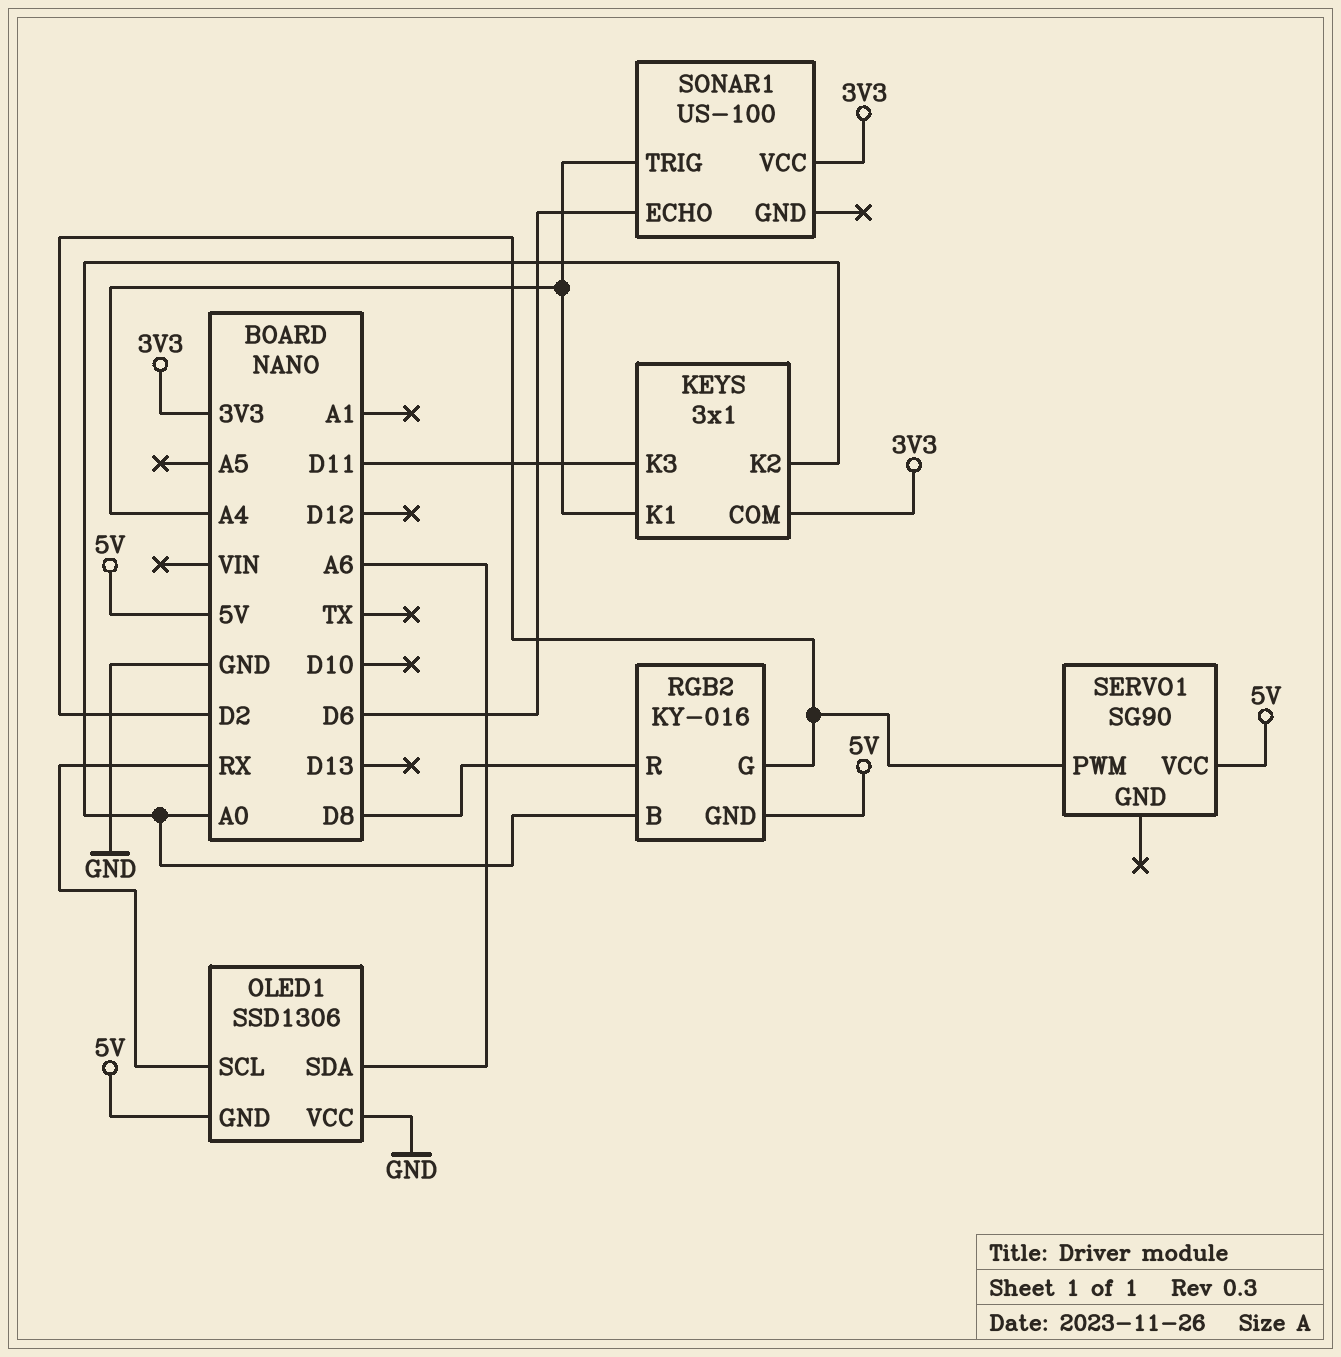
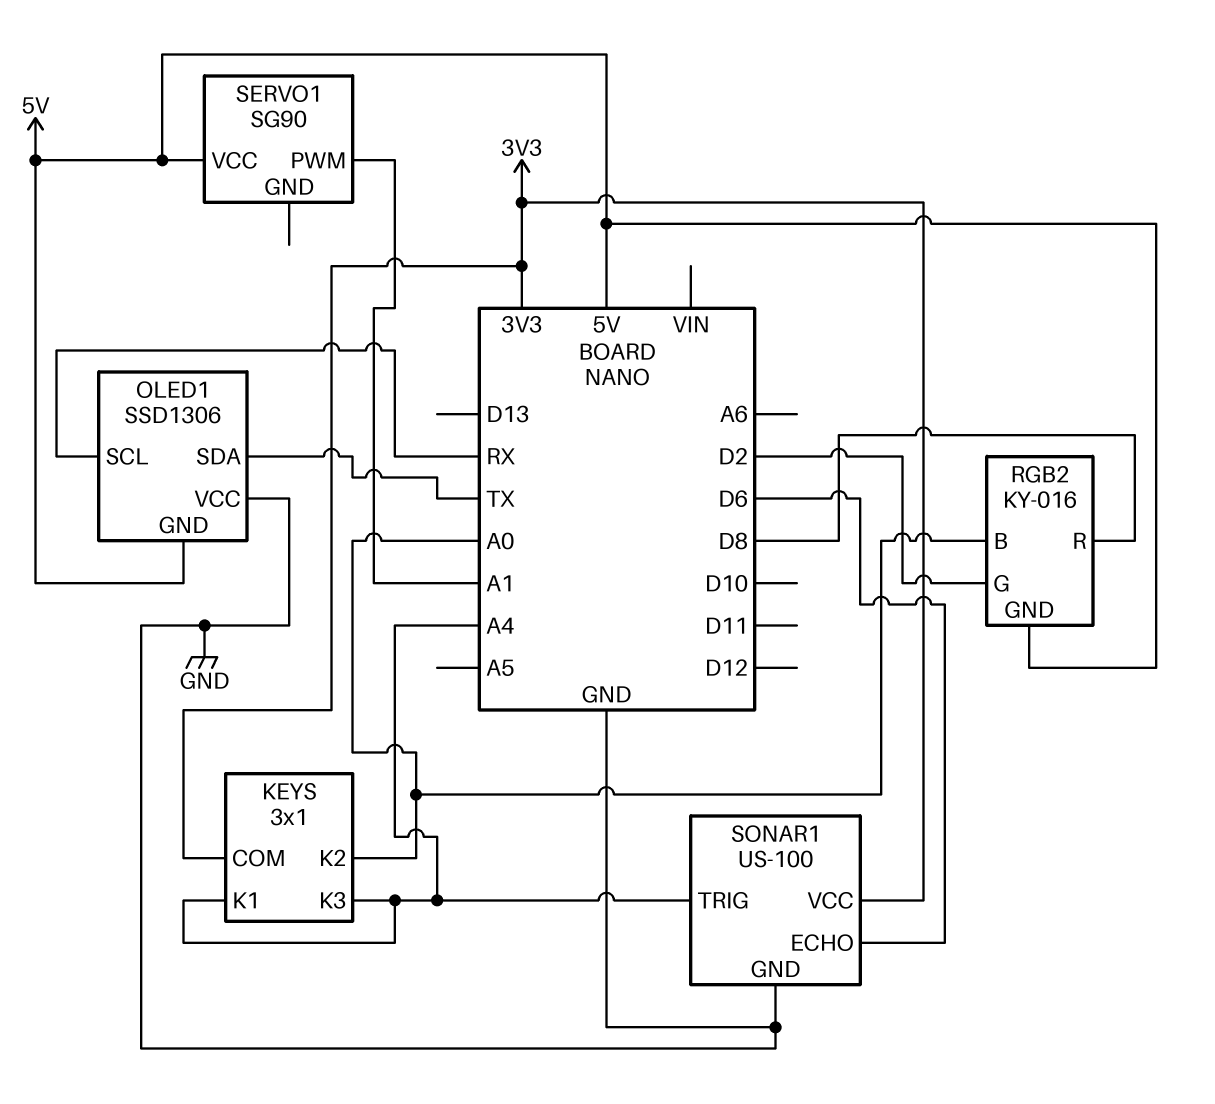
KEYS pin K3: D11 -> A4
OLED1 pin SDA: A6 -> TX
SERVO1 pin PWM: D2 -> A1
SONAR1 pin GND: none -> GND

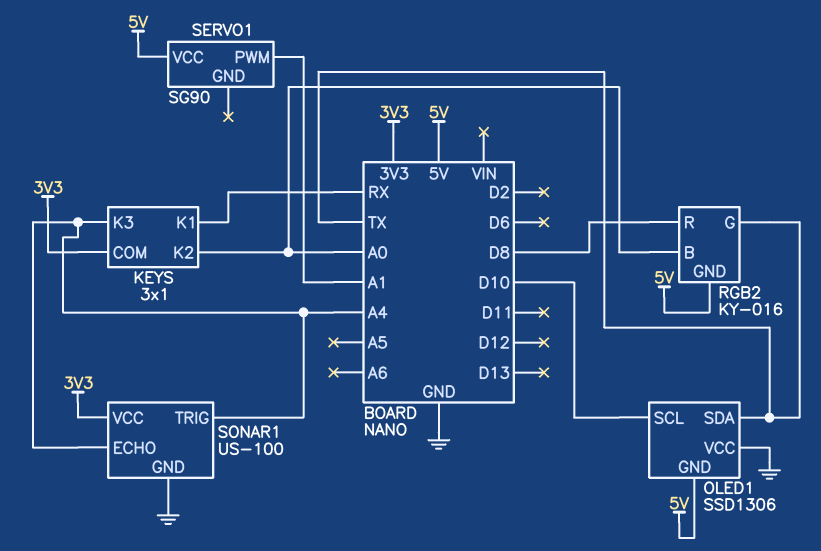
KEYS pin K1: A4 -> RX
OLED1 pin SCL: RX -> D10
RGB2 pin G: D2 -> TX
SONAR1 pin ECHO: D6 -> A4

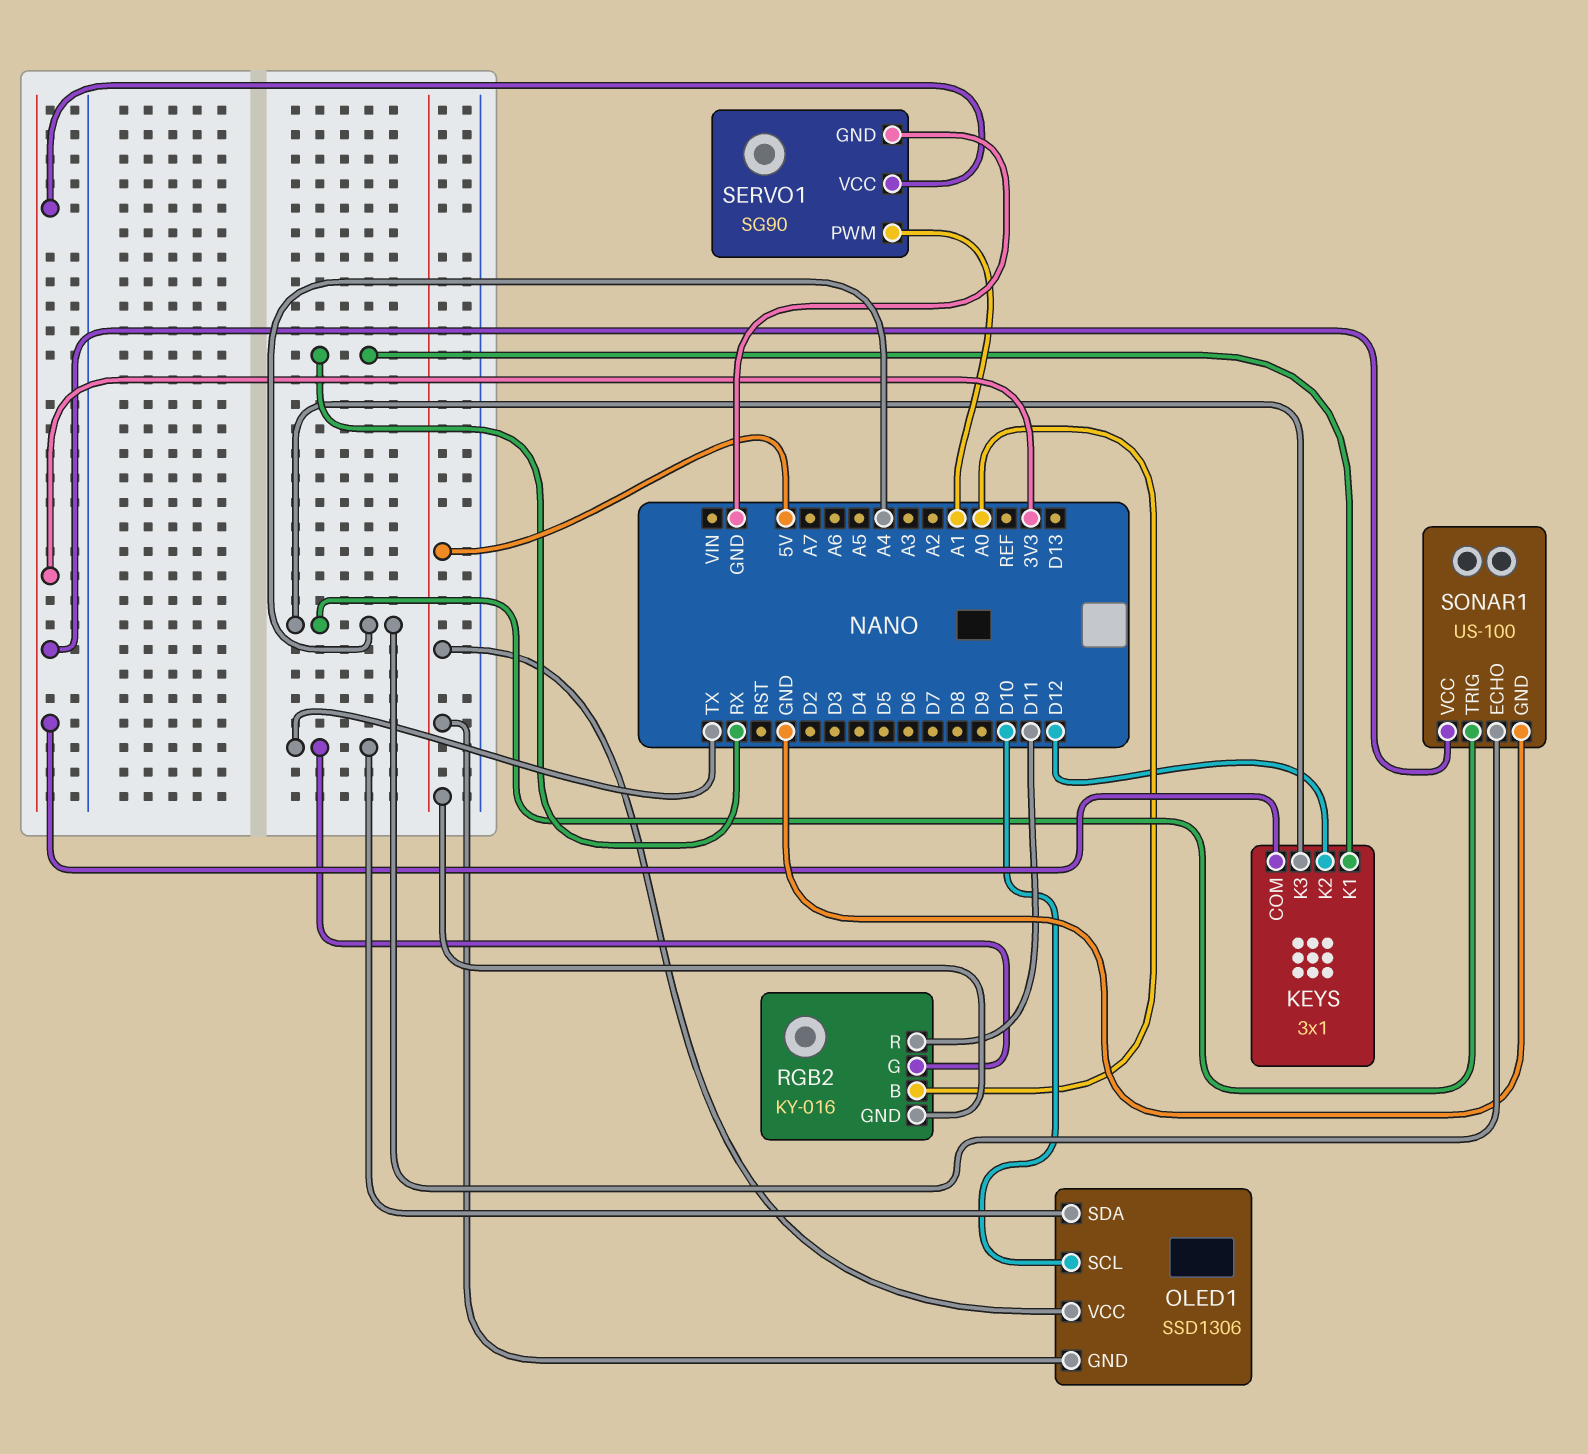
KEYS pin K2: A0 -> D12
OLED1 pin VCC: GND -> 5V
RGB2 pin R: D8 -> D11
SERVO1 pin GND: none -> GND
SERVO1 pin VCC: 5V -> 3V3

